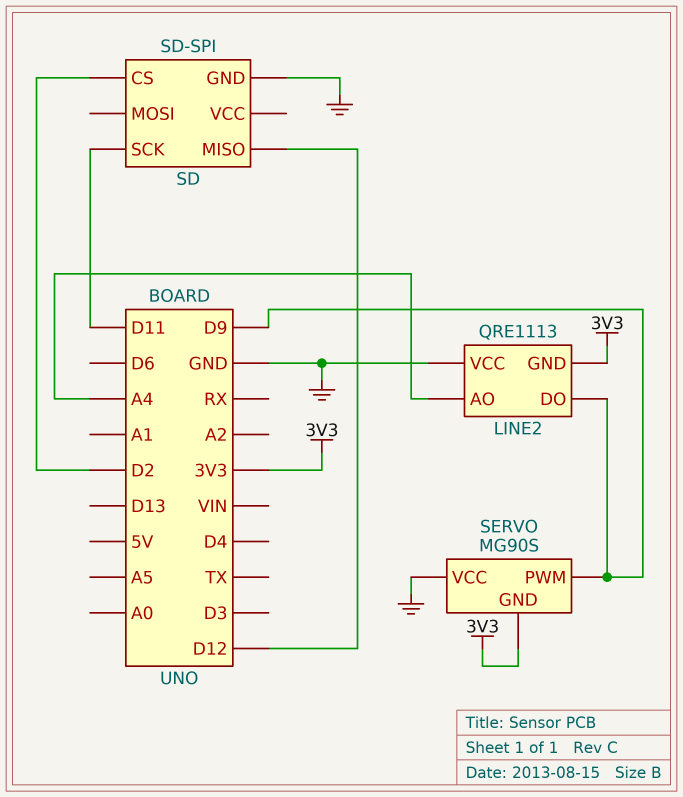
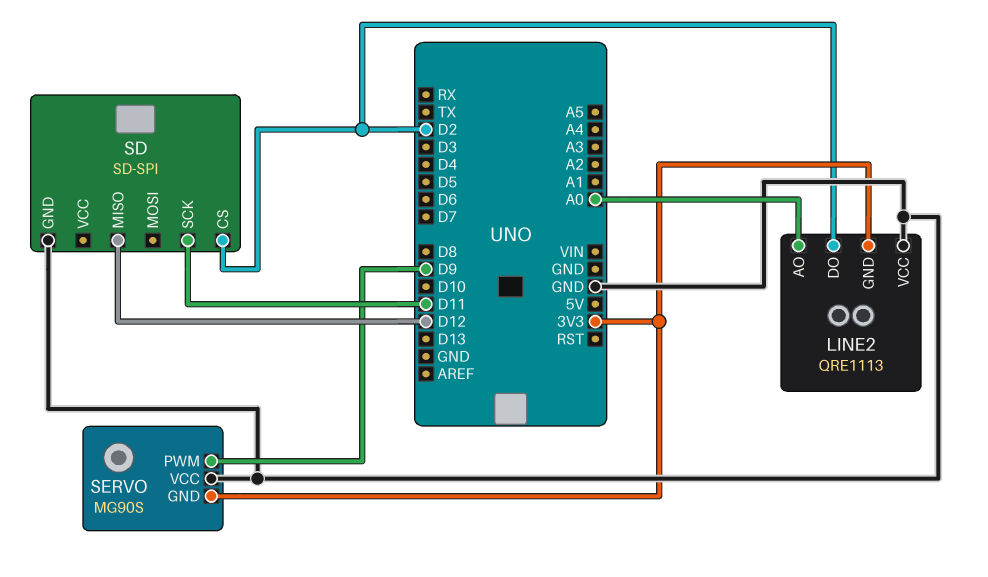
LINE2 pin AO: A4 -> A0
LINE2 pin DO: D9 -> D2

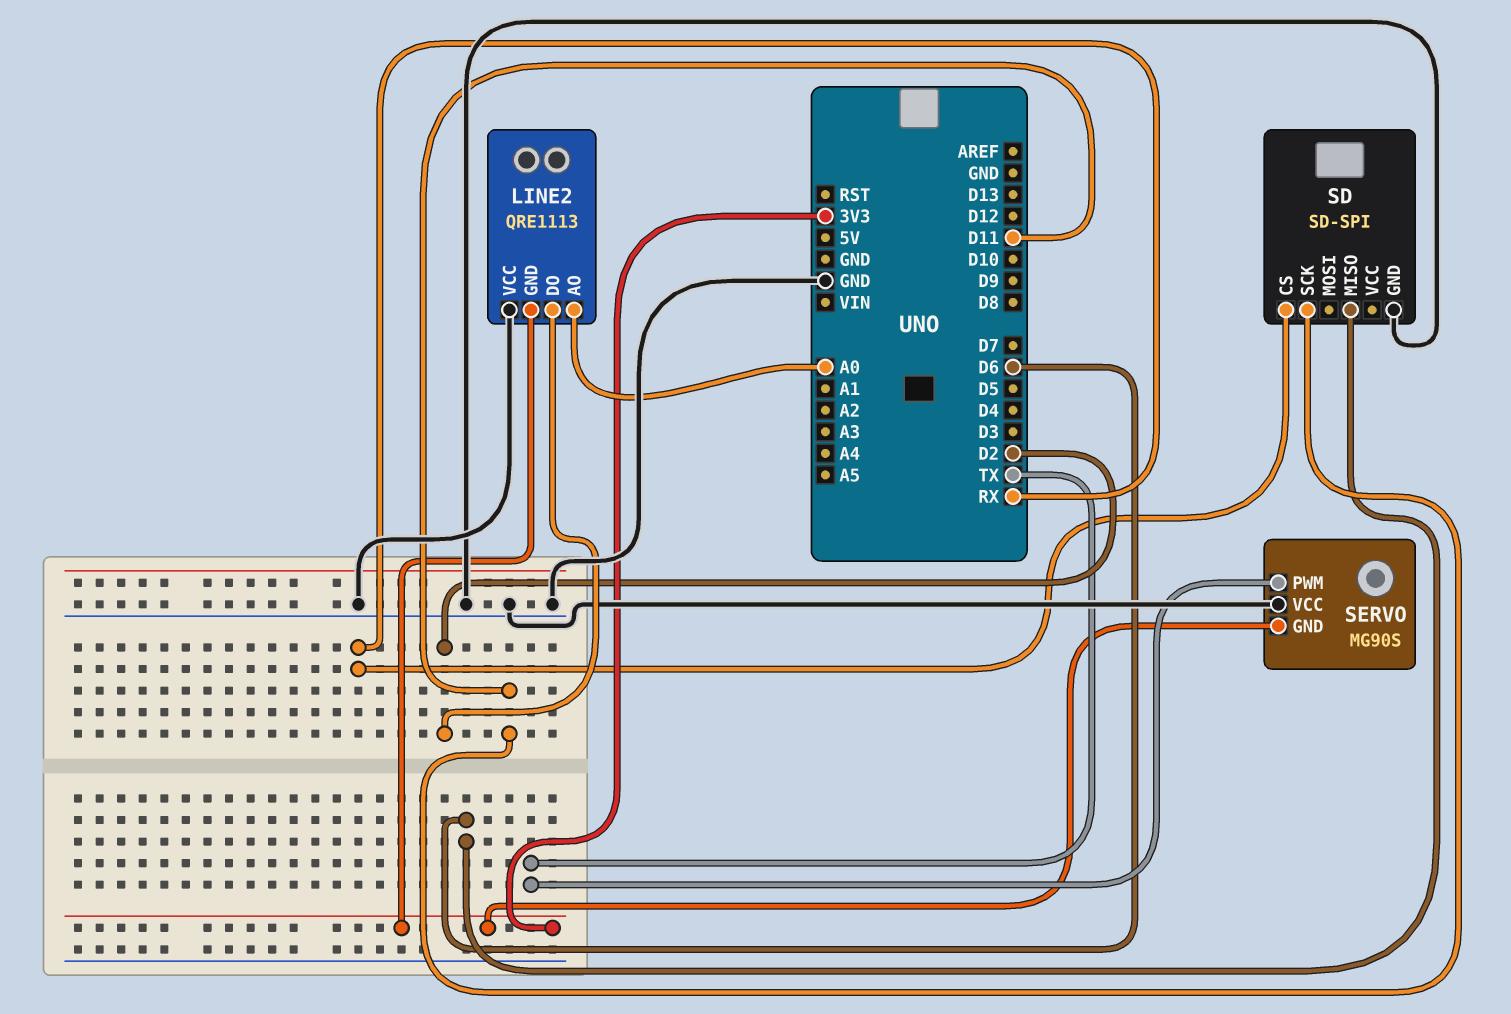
SD pin CS: D2 -> RX
SD pin MISO: D12 -> D6
SERVO pin PWM: D9 -> TX

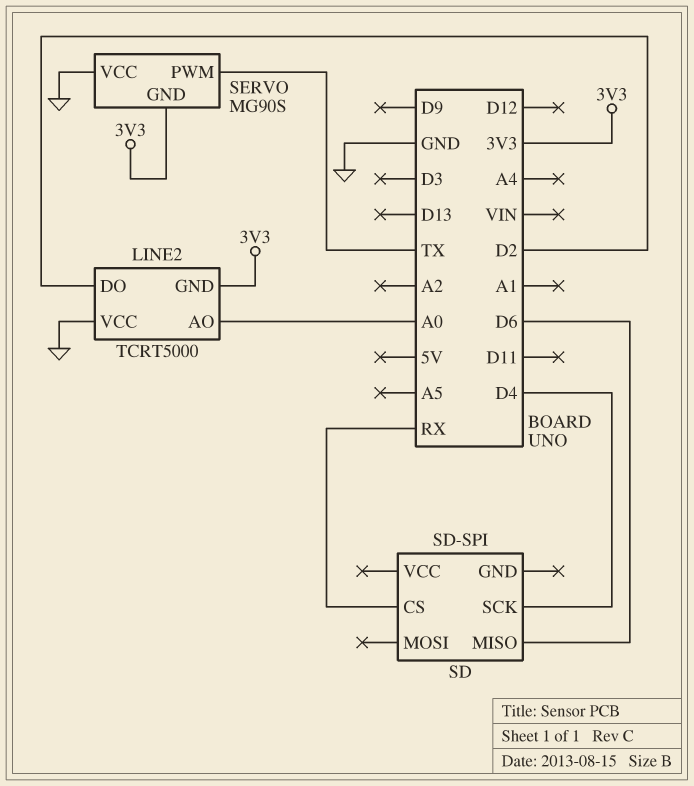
LINE2: QRE1113 -> TCRT5000
SD pin GND: GND -> none
SD pin SCK: D11 -> D4

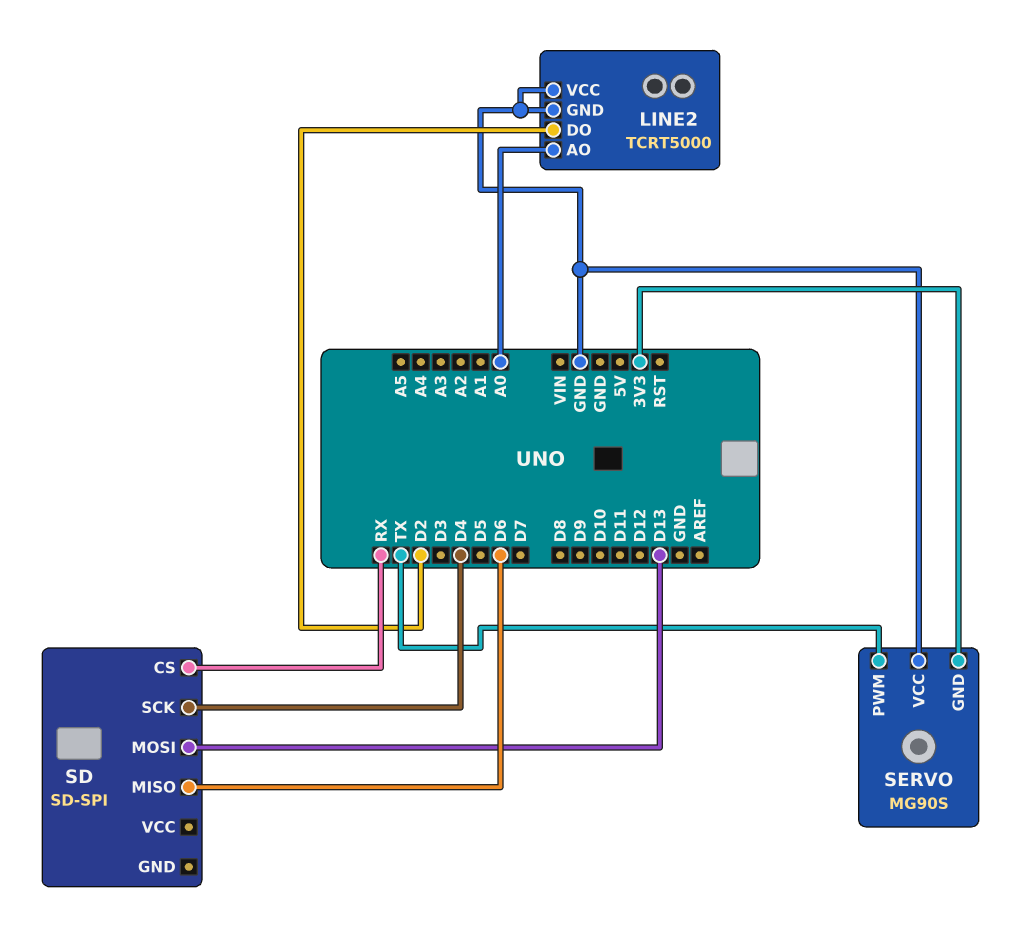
LINE2 pin GND: 3V3 -> GND
SD pin MOSI: none -> D13

